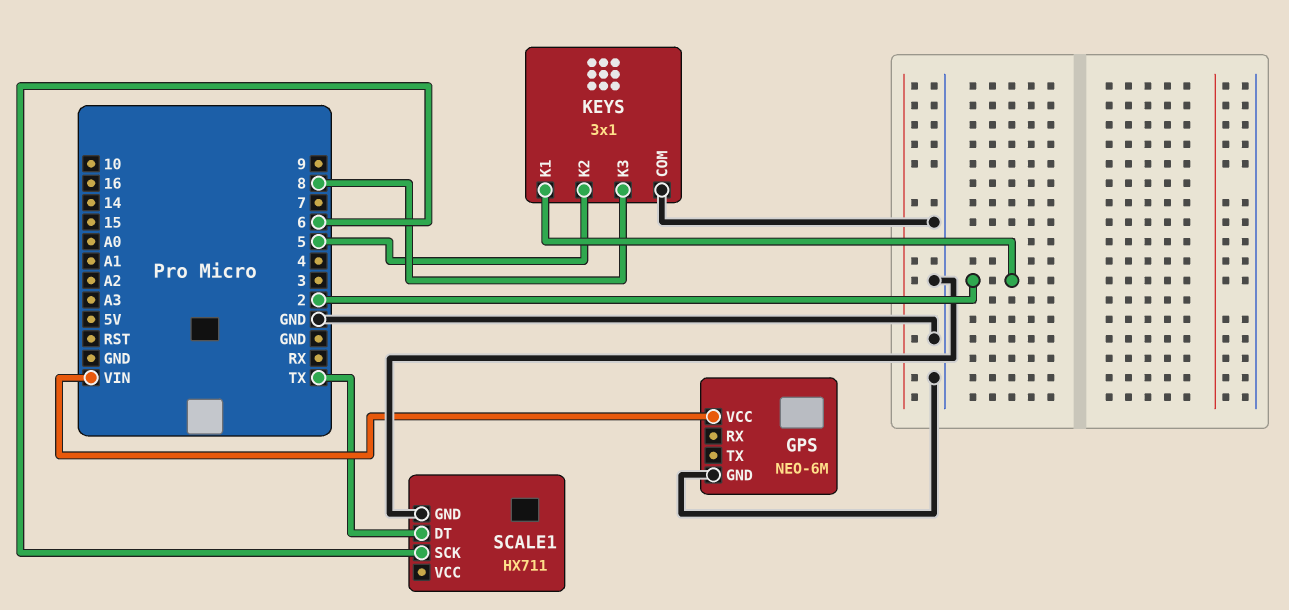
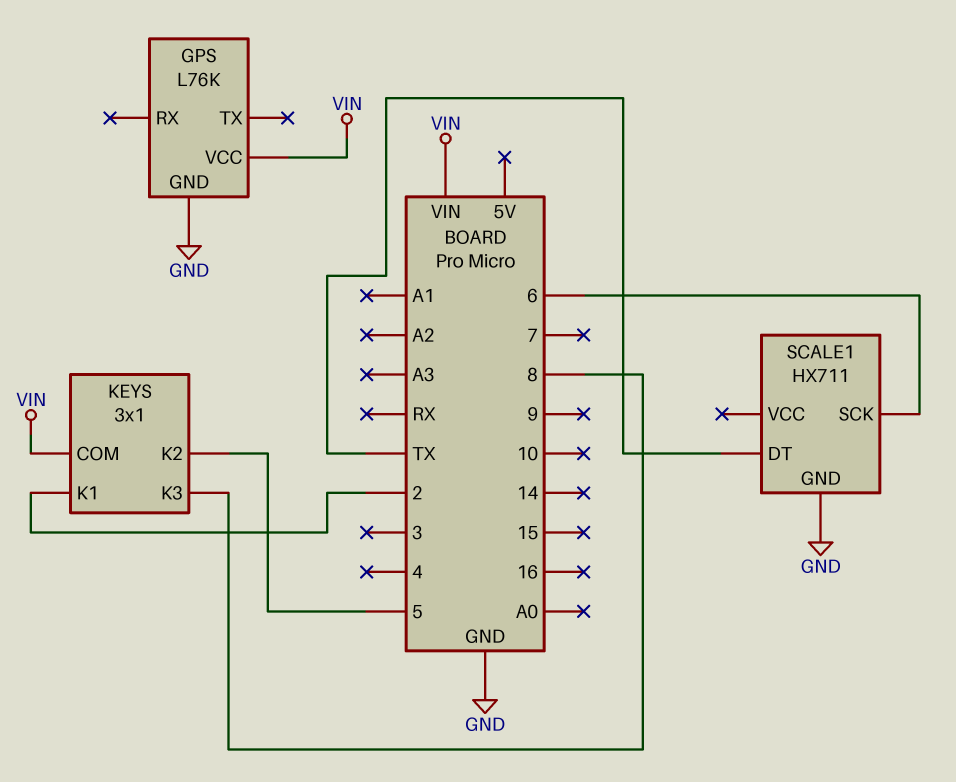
GPS: NEO-6M -> L76K
KEYS pin COM: GND -> VIN

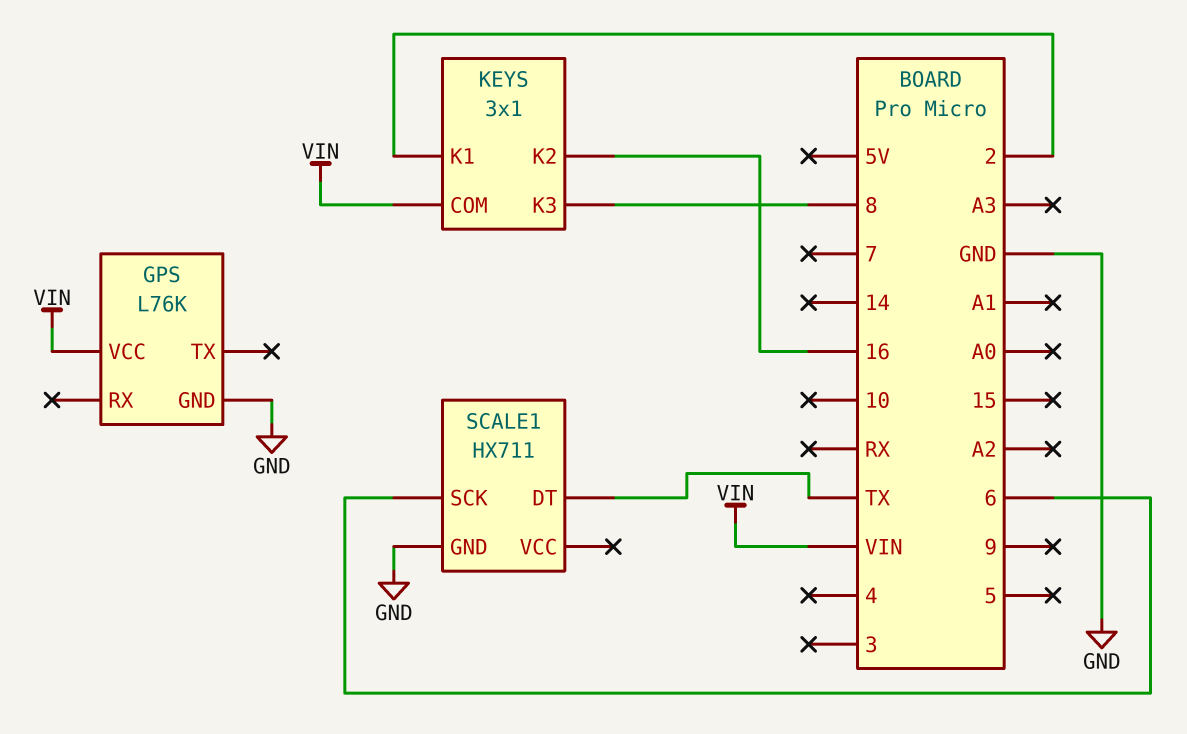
KEYS pin K2: 5 -> 16

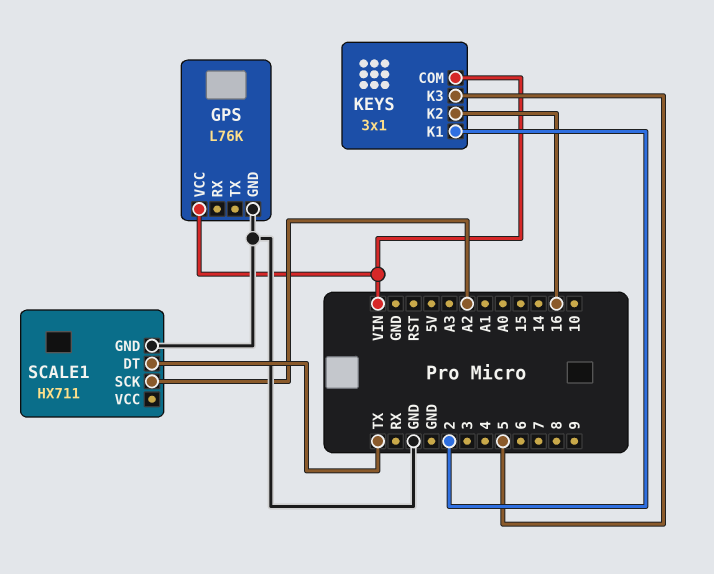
KEYS pin K3: 8 -> 5
SCALE1 pin SCK: 6 -> A2

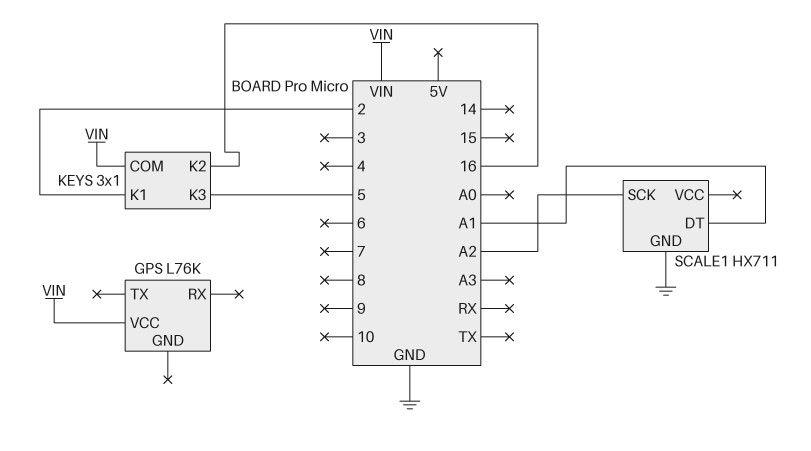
GPS pin GND: GND -> none
SCALE1 pin DT: TX -> A1

